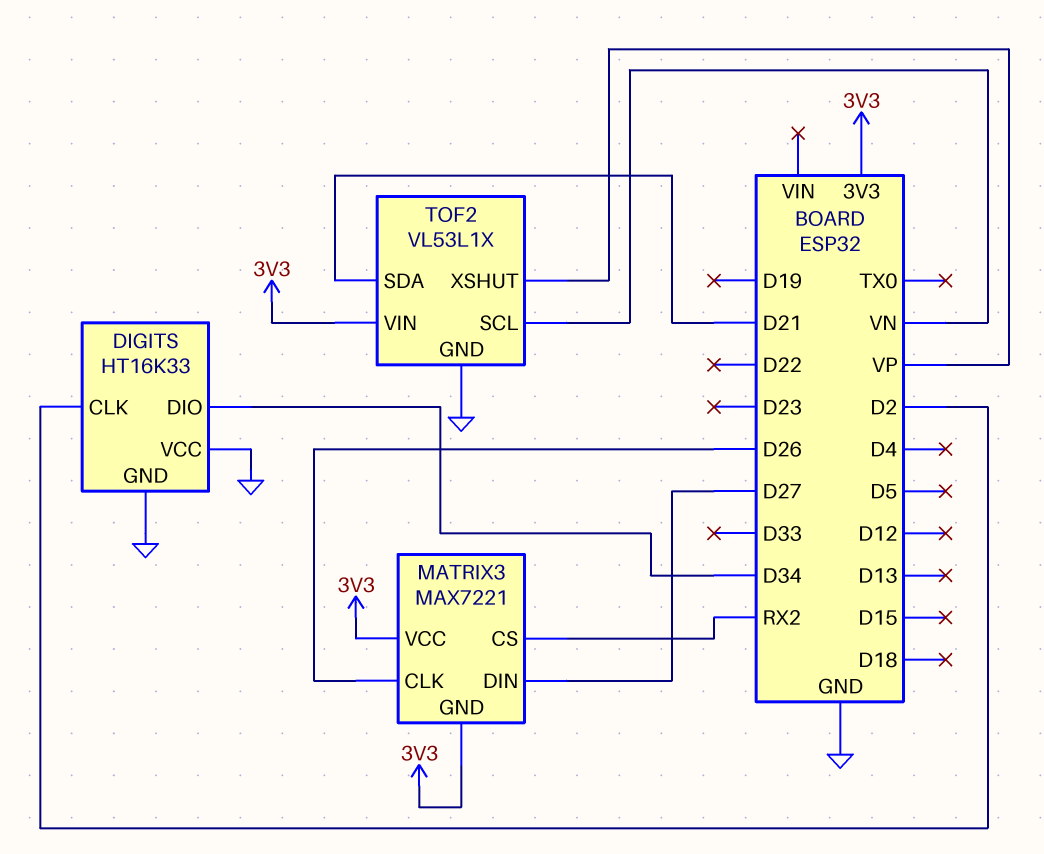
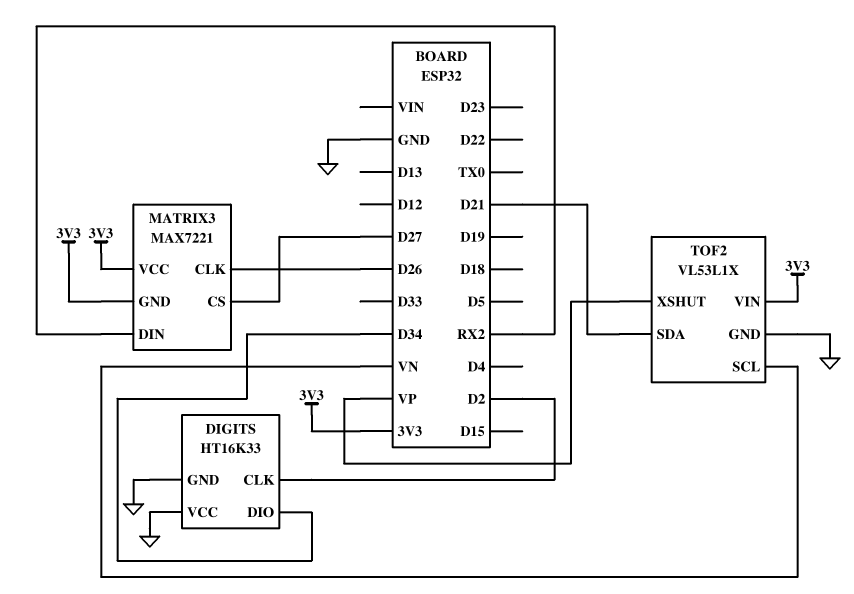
MATRIX3 pin CS: RX2 -> D27
MATRIX3 pin DIN: D27 -> RX2

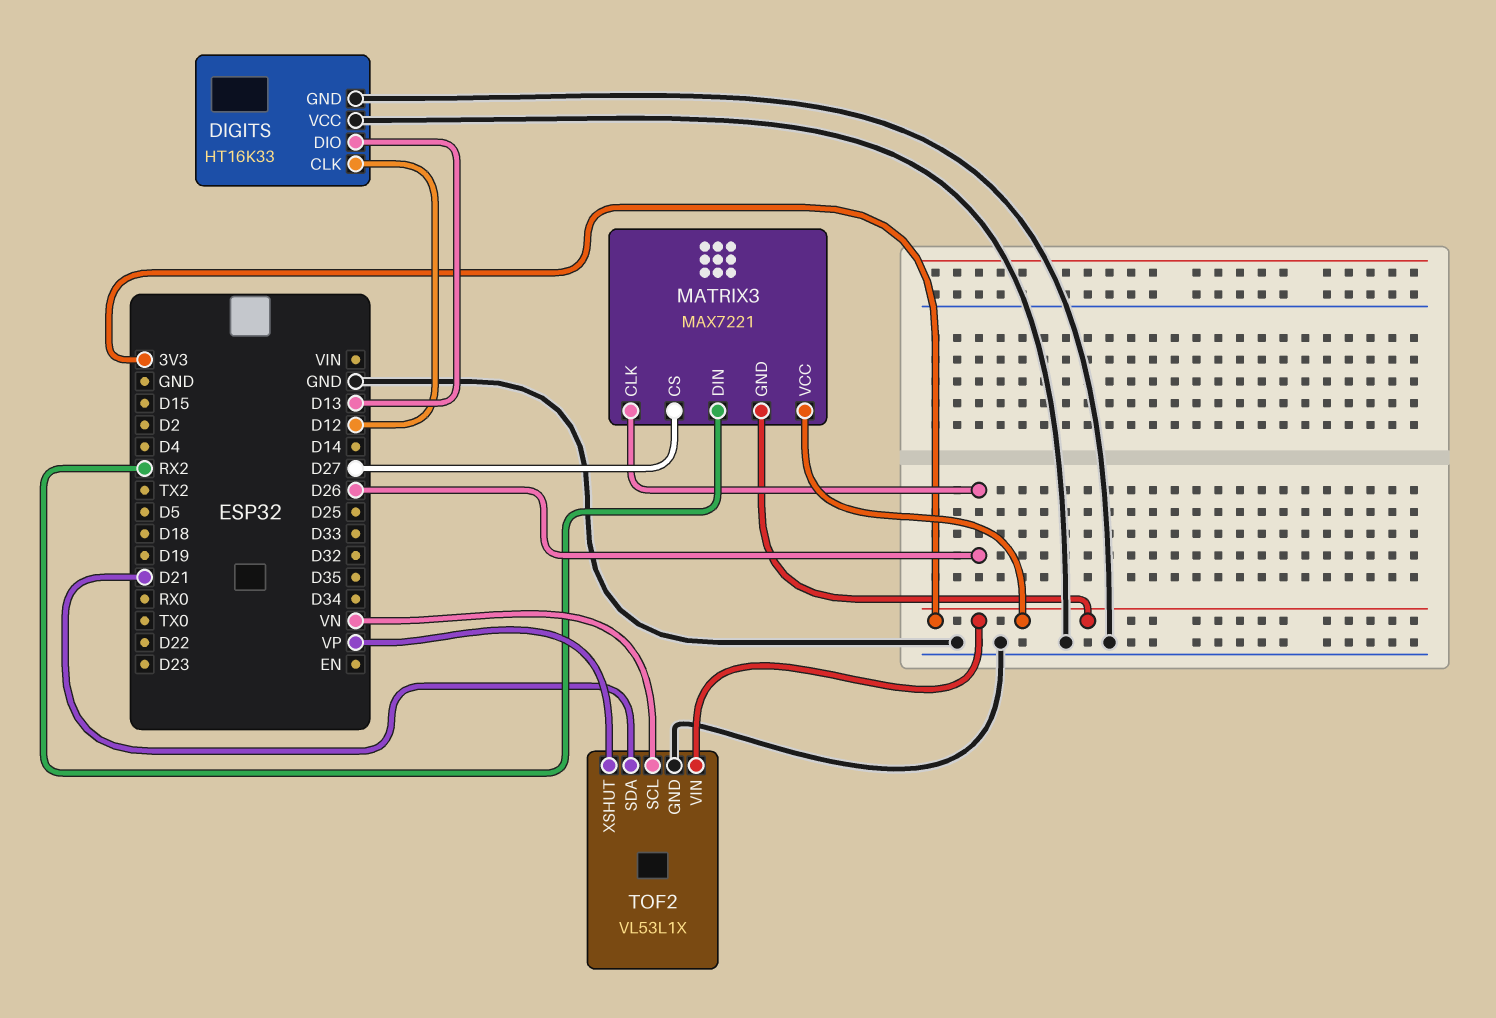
DIGITS pin CLK: D2 -> D12
DIGITS pin DIO: D34 -> D13

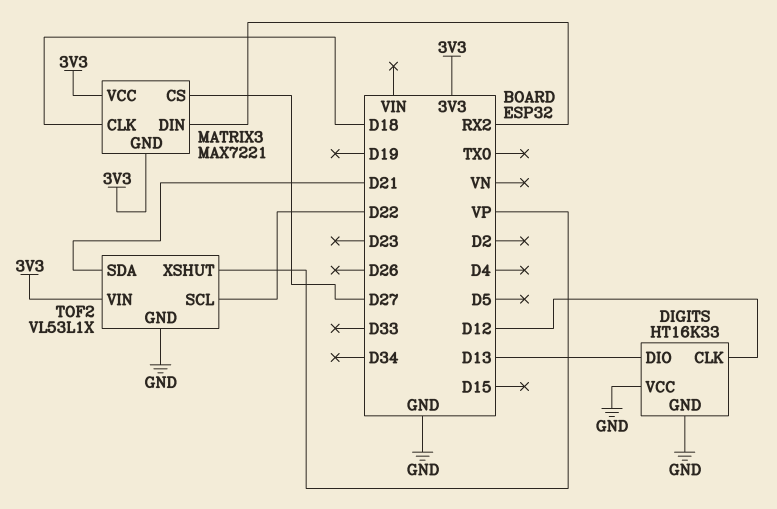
MATRIX3 pin CLK: D26 -> D18
TOF2 pin SCL: VN -> D22

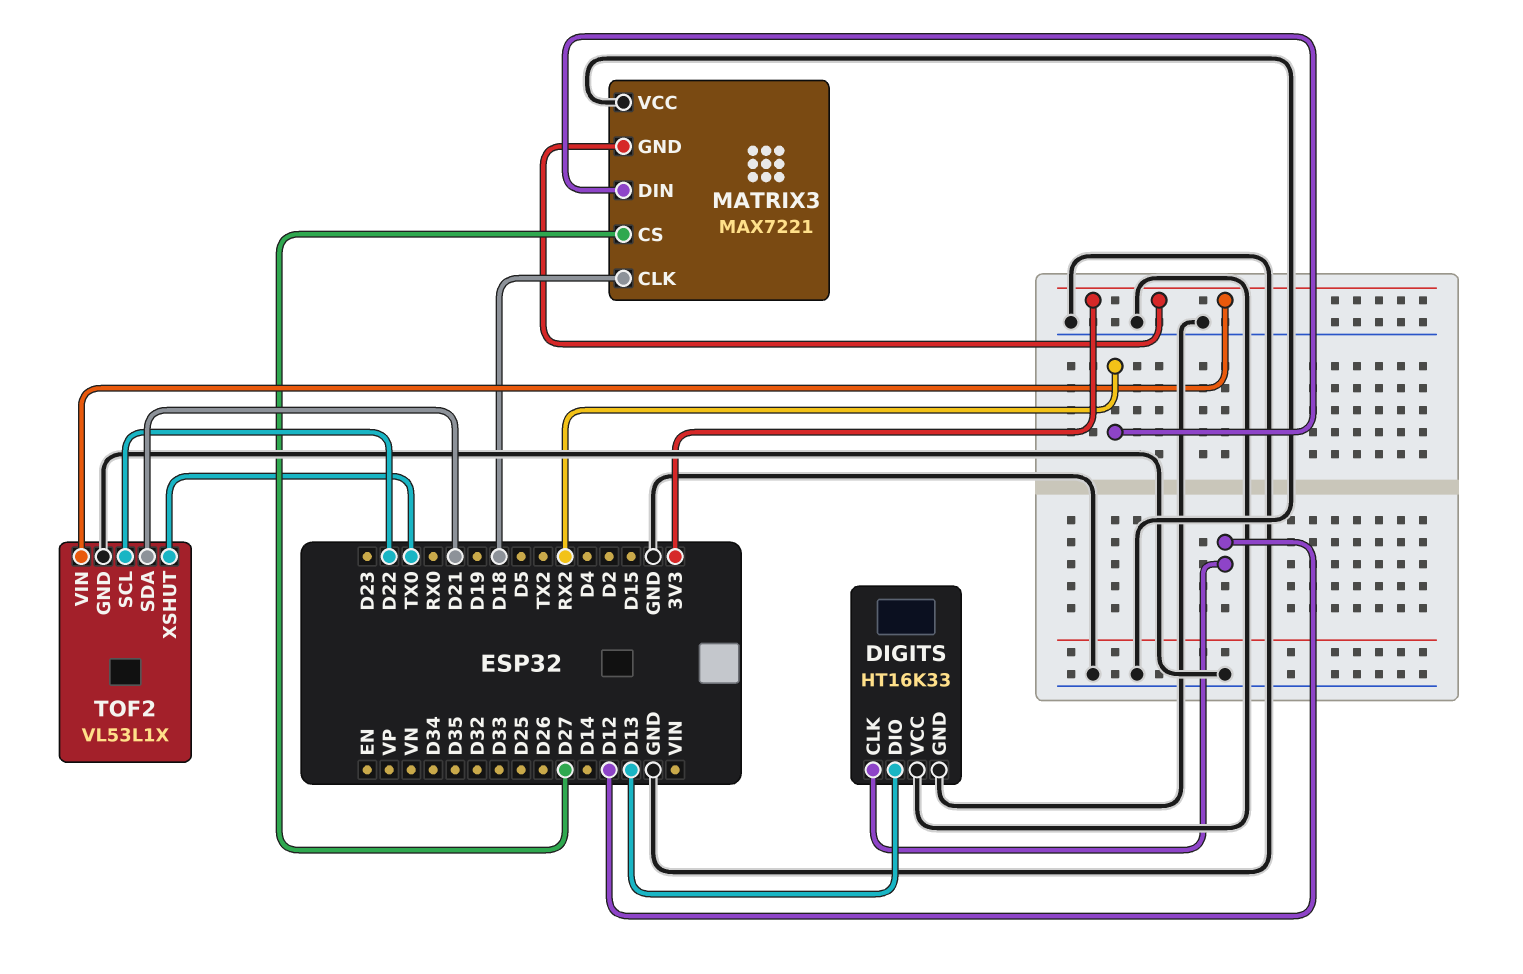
MATRIX3 pin VCC: 3V3 -> GND
TOF2 pin XSHUT: VP -> TX0

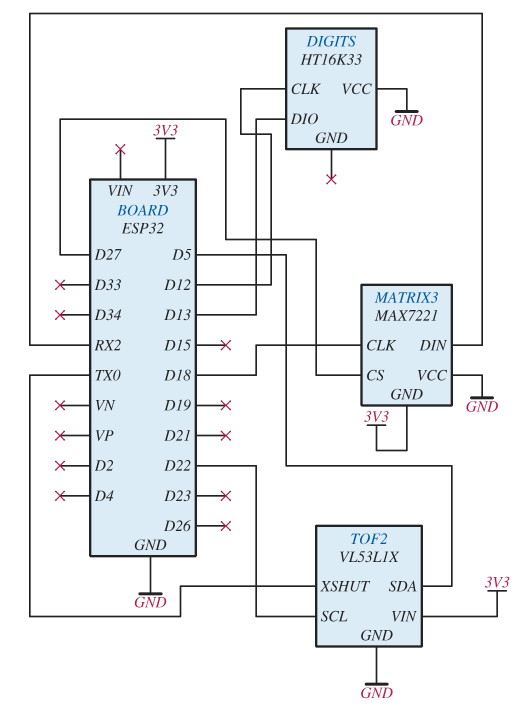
DIGITS pin GND: GND -> none
TOF2 pin SDA: D21 -> D5

